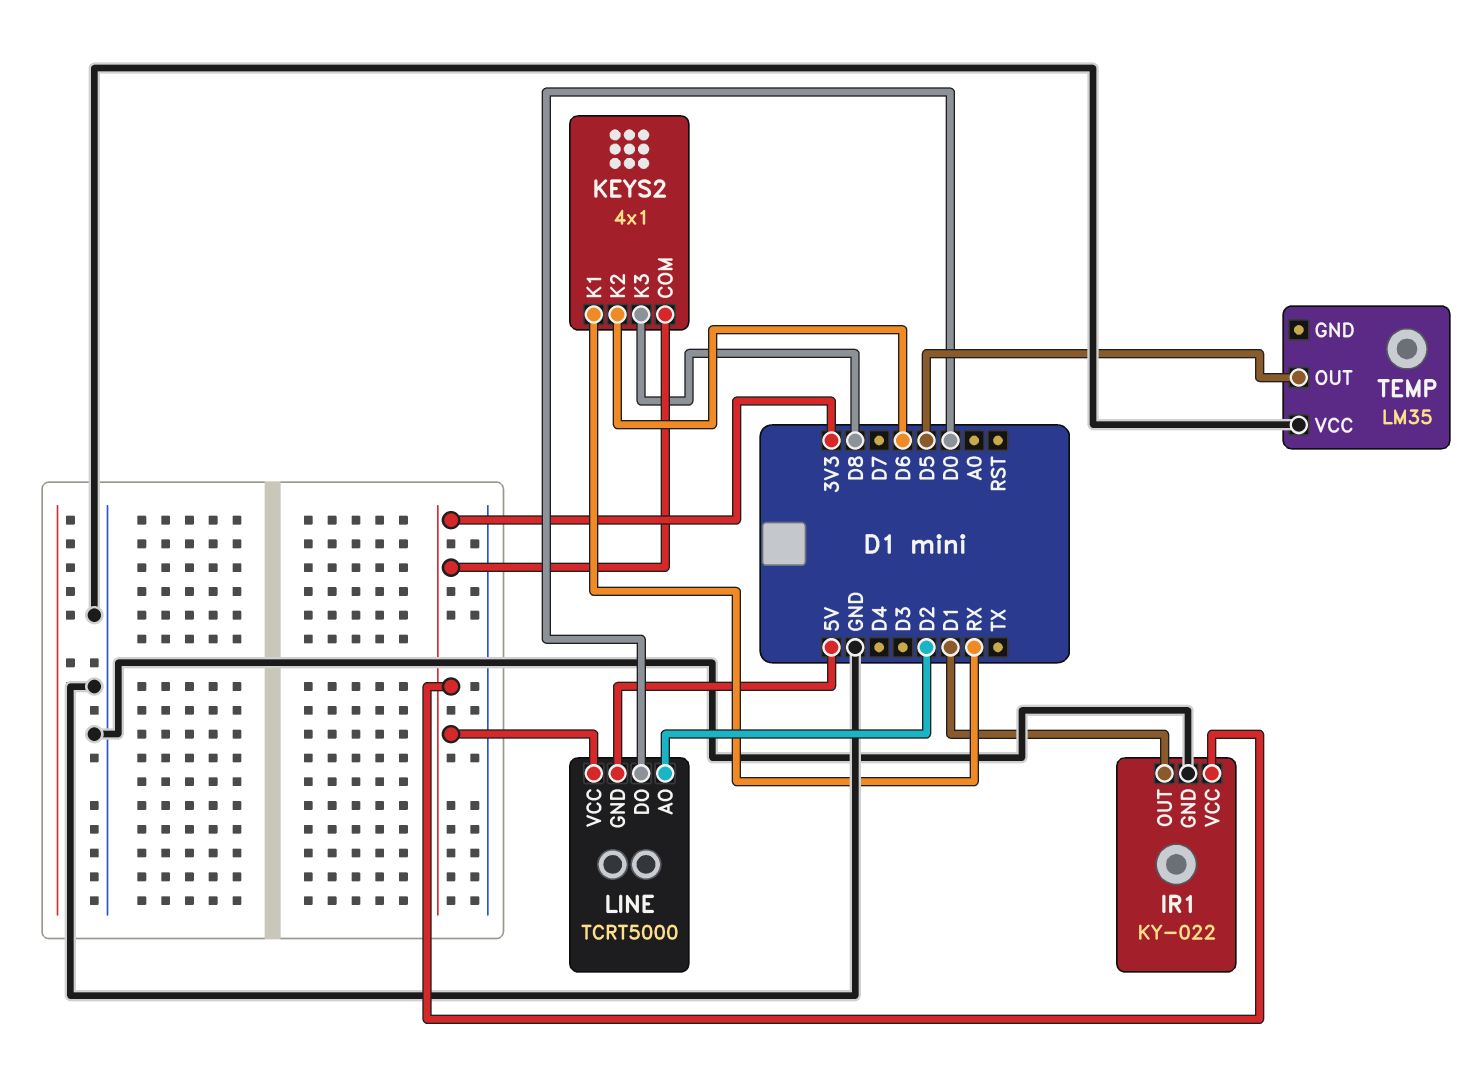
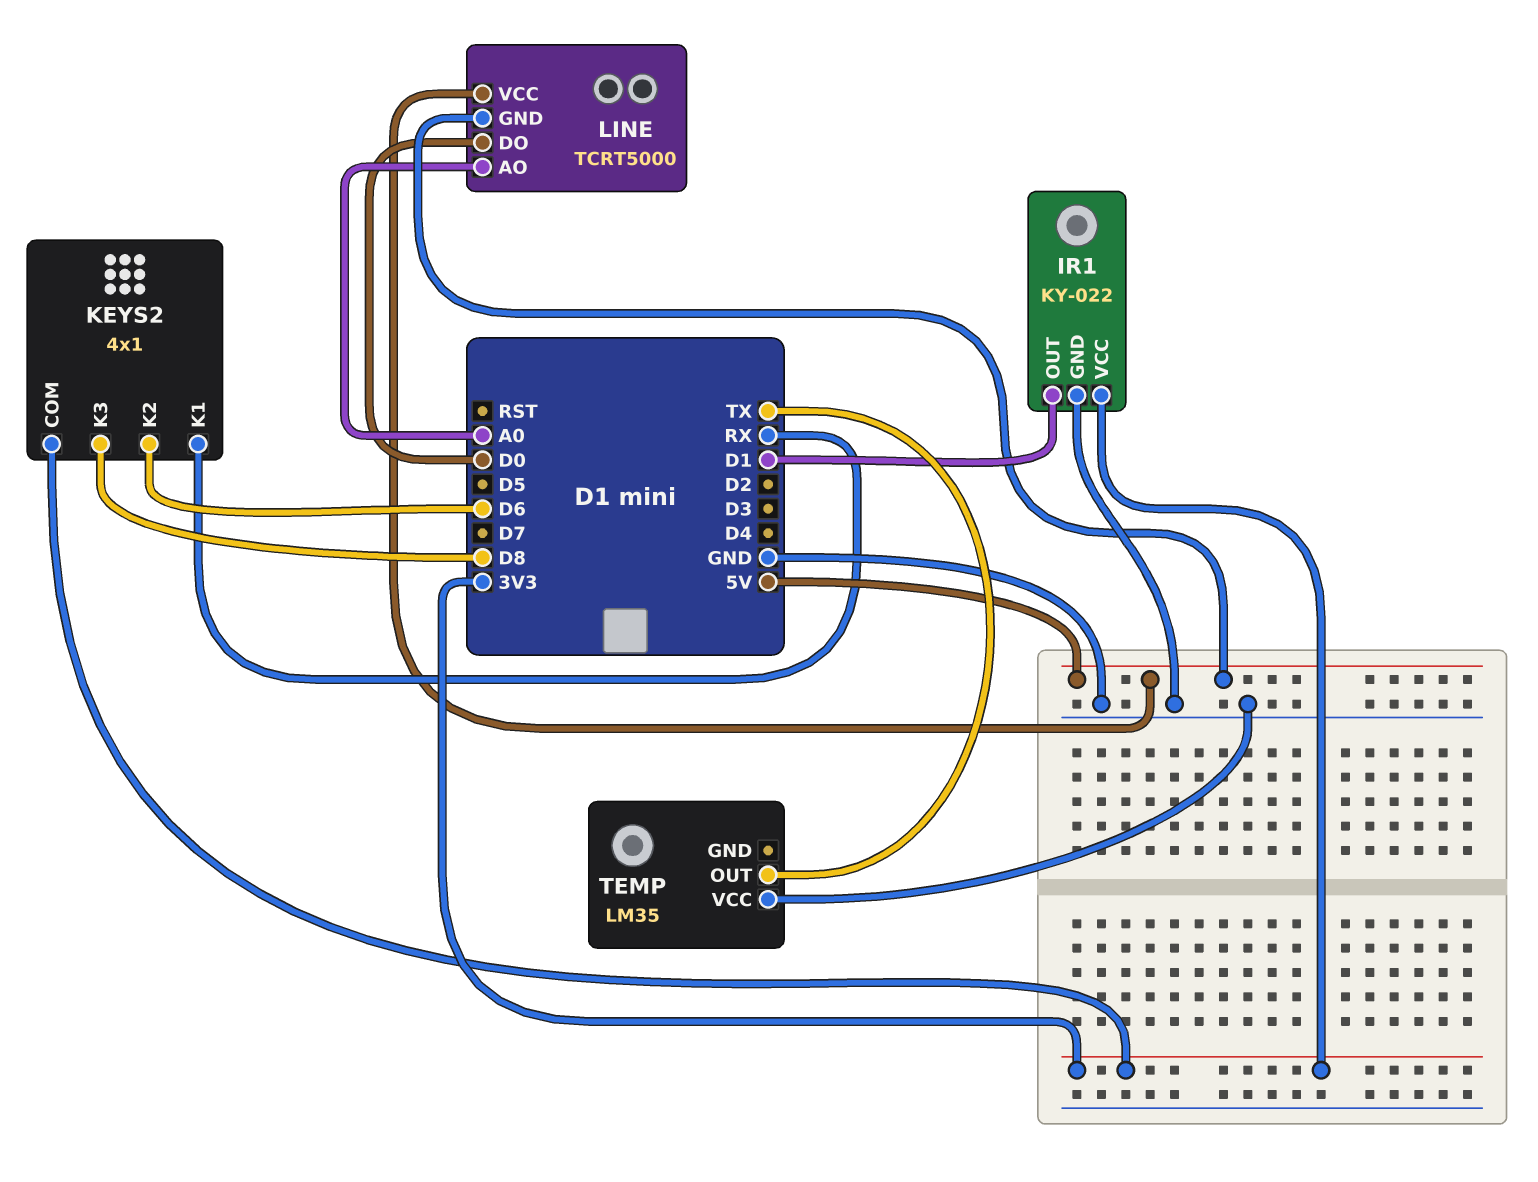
LINE pin AO: D2 -> A0
LINE pin VCC: 3V3 -> 5V
TEMP pin OUT: D5 -> TX

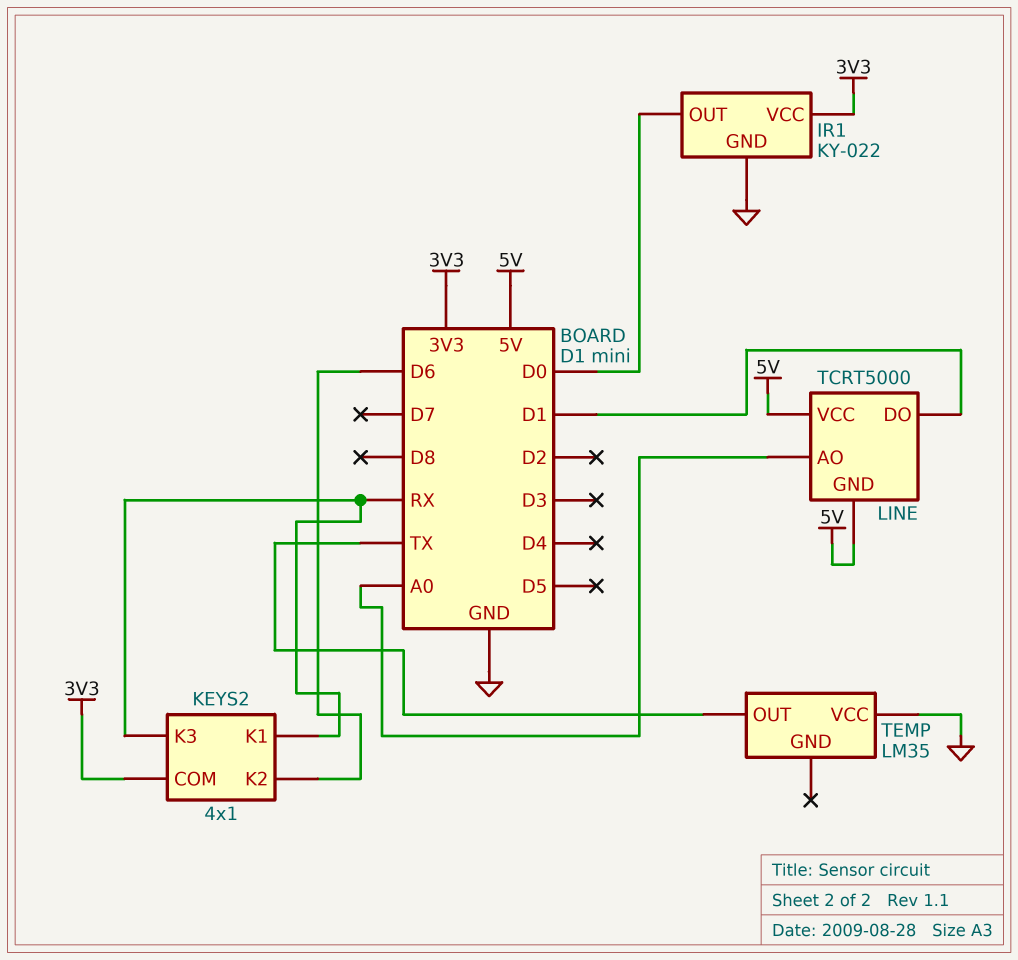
IR1 pin OUT: D1 -> D0
KEYS2 pin K3: D8 -> RX
LINE pin DO: D0 -> D1

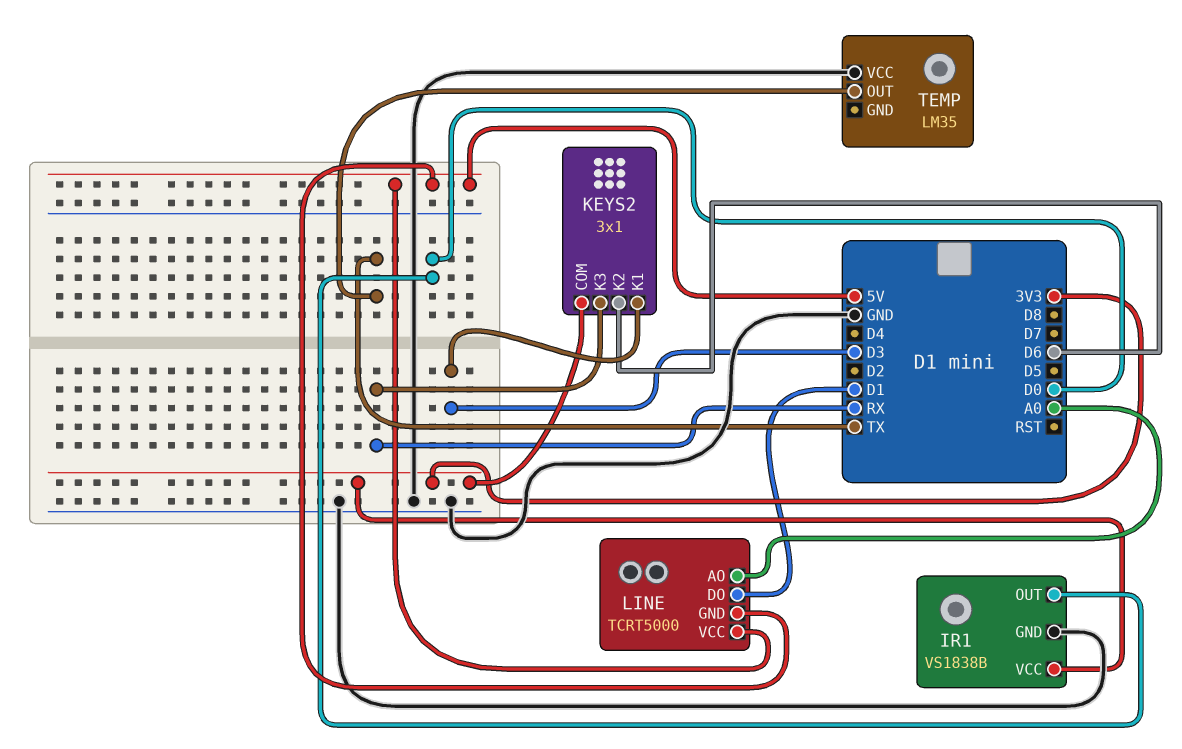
IR1: KY-022 -> VS1838B
KEYS2: 4x1 -> 3x1
KEYS2 pin K1: RX -> D3

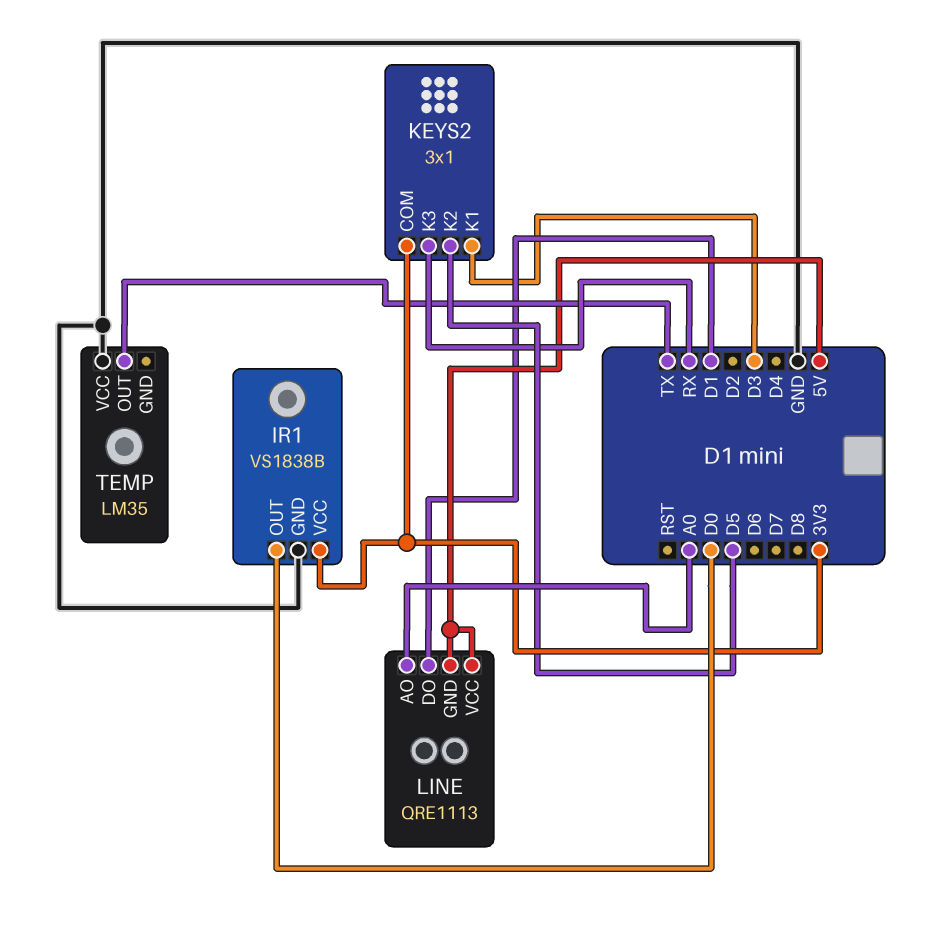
KEYS2 pin K2: D6 -> D5
LINE: TCRT5000 -> QRE1113

